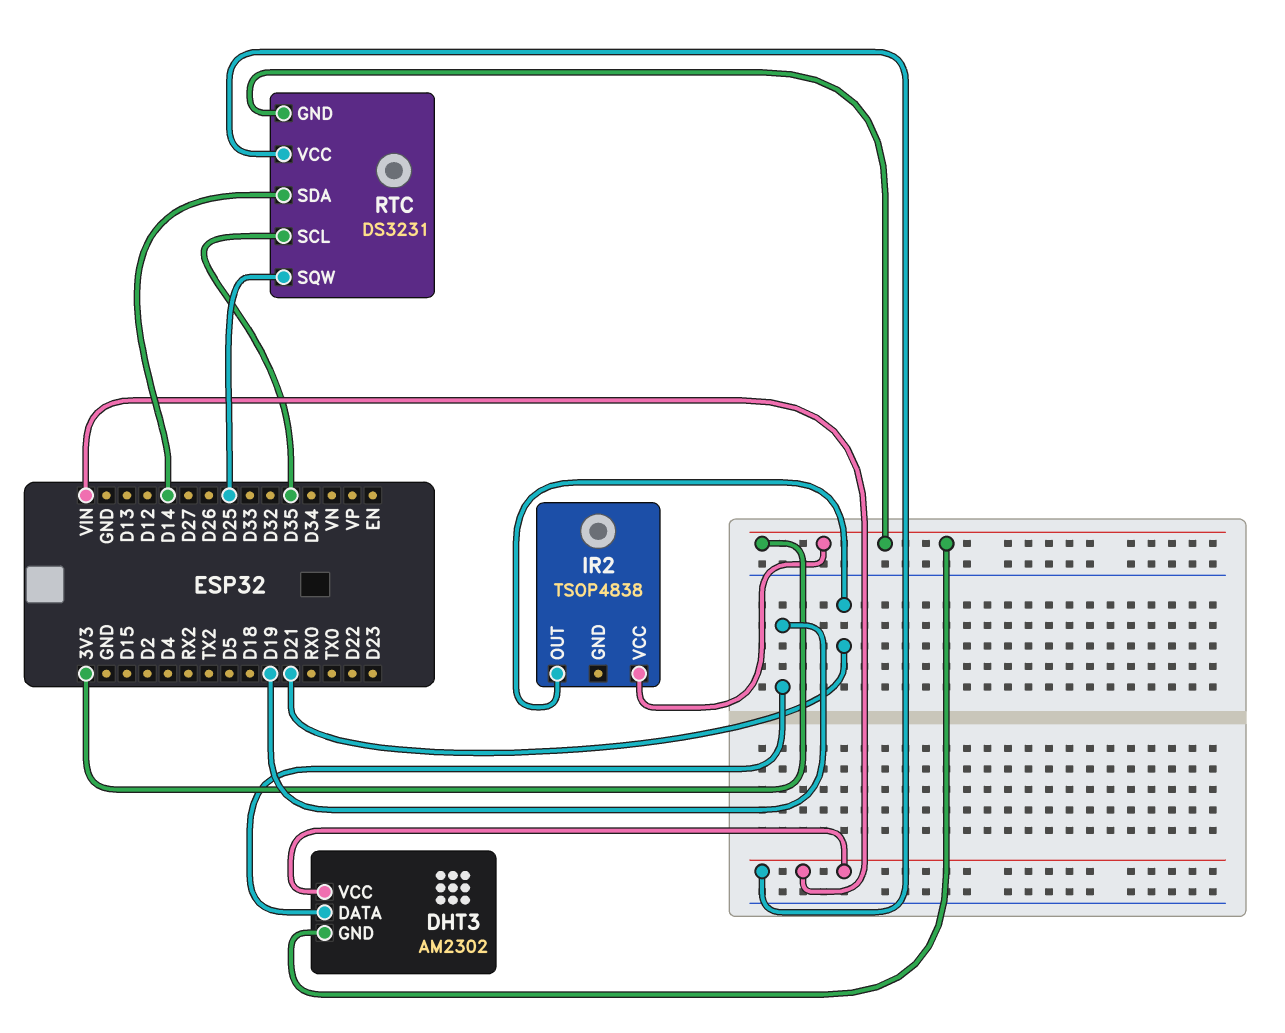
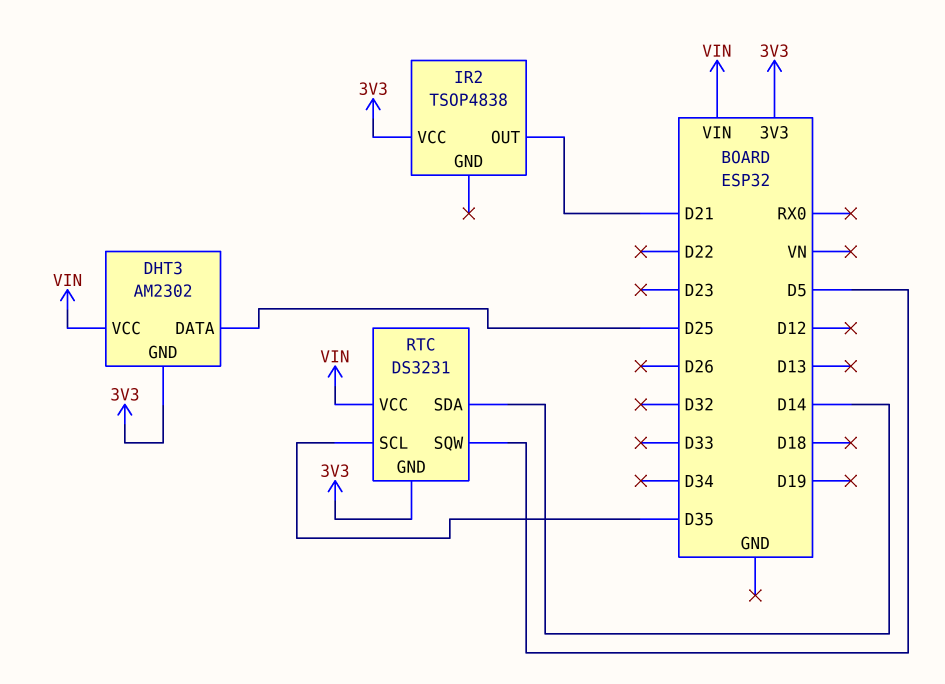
DHT3 pin DATA: D19 -> D25
RTC pin SQW: D25 -> D5

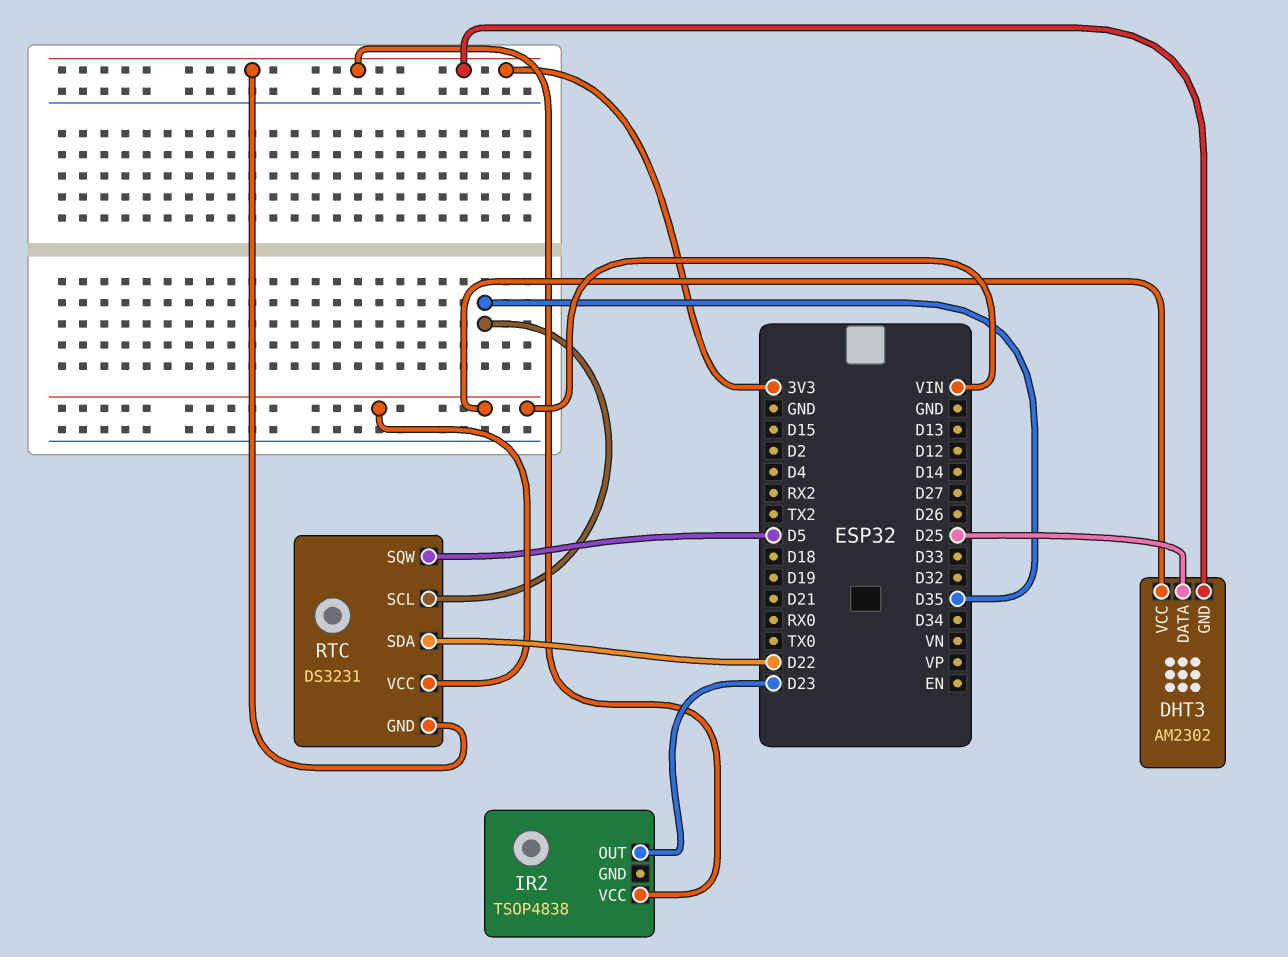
IR2 pin OUT: D21 -> D23
RTC pin SDA: D14 -> D22

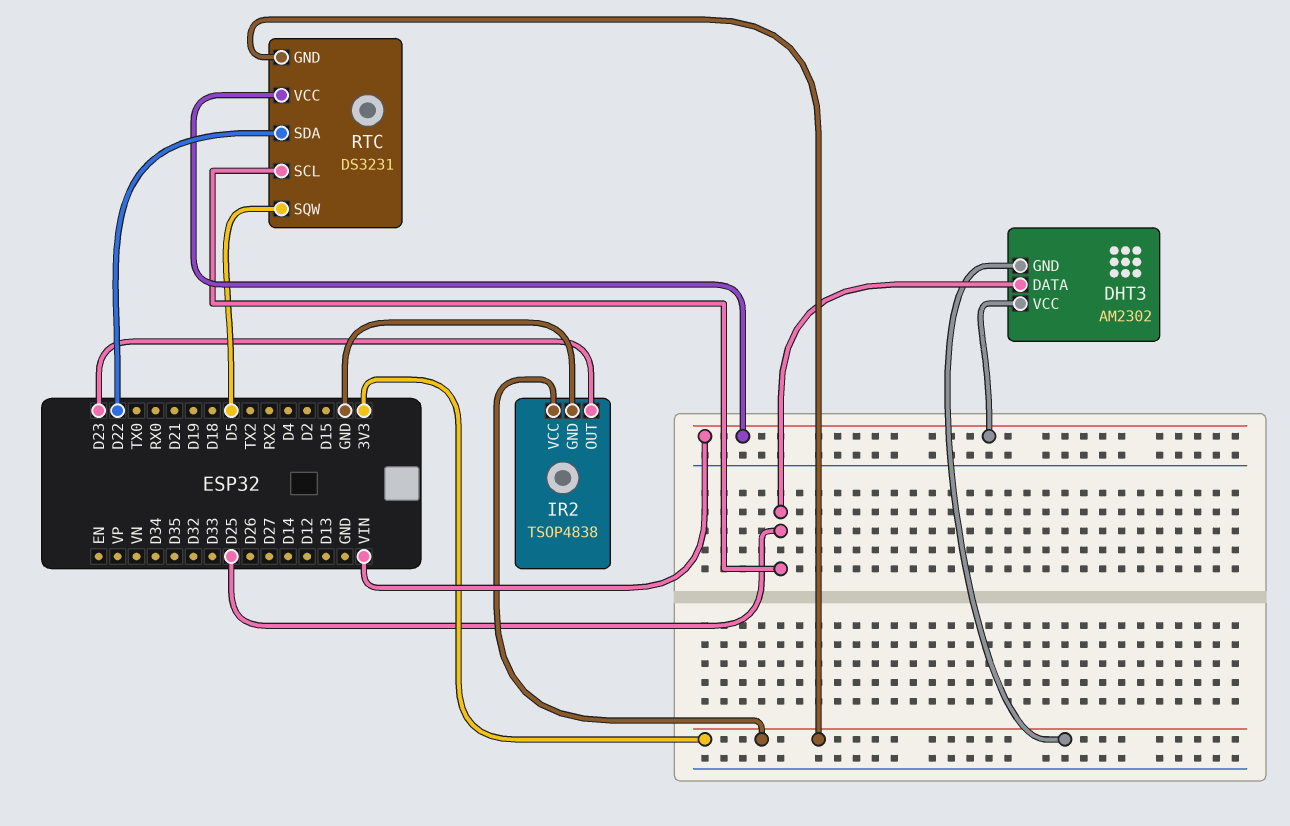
IR2 pin GND: none -> GND
RTC pin SCL: D35 -> D25

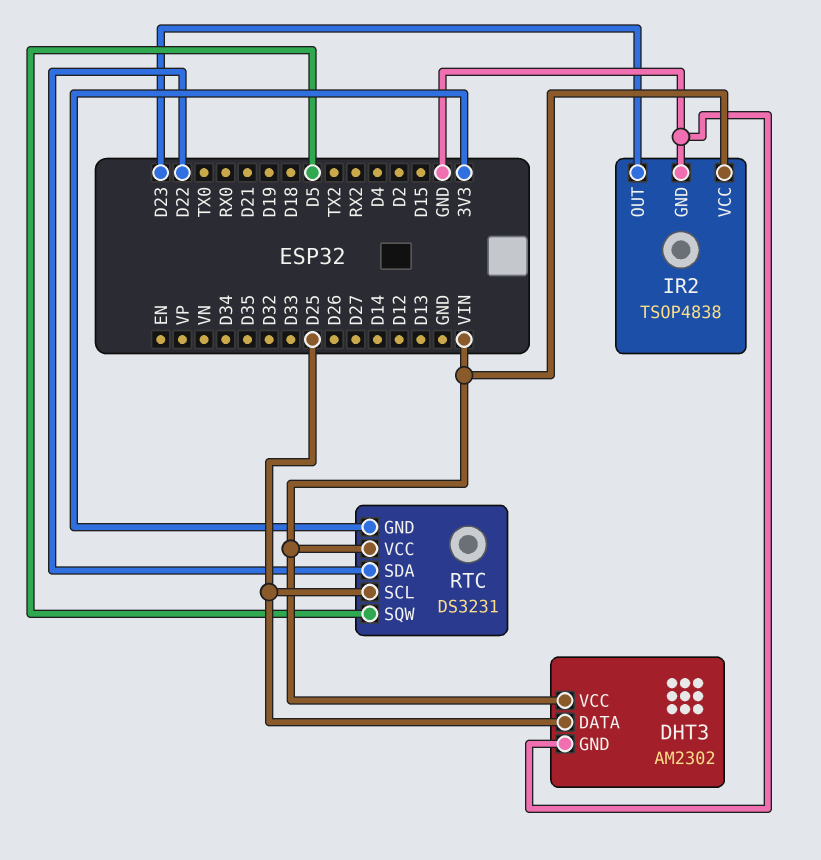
DHT3 pin GND: 3V3 -> GND
IR2 pin VCC: 3V3 -> VIN

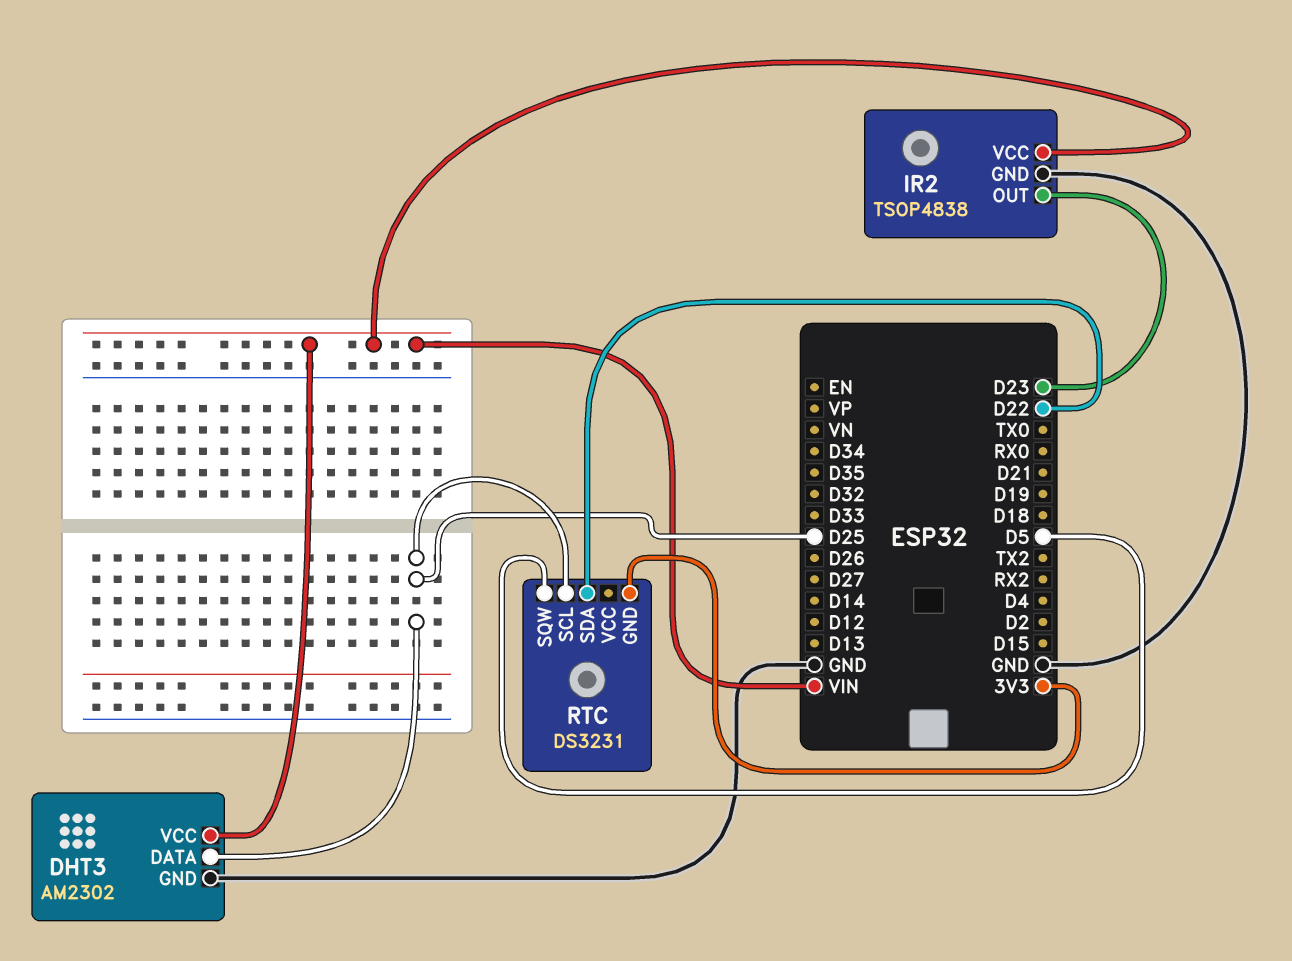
RTC pin VCC: VIN -> none

